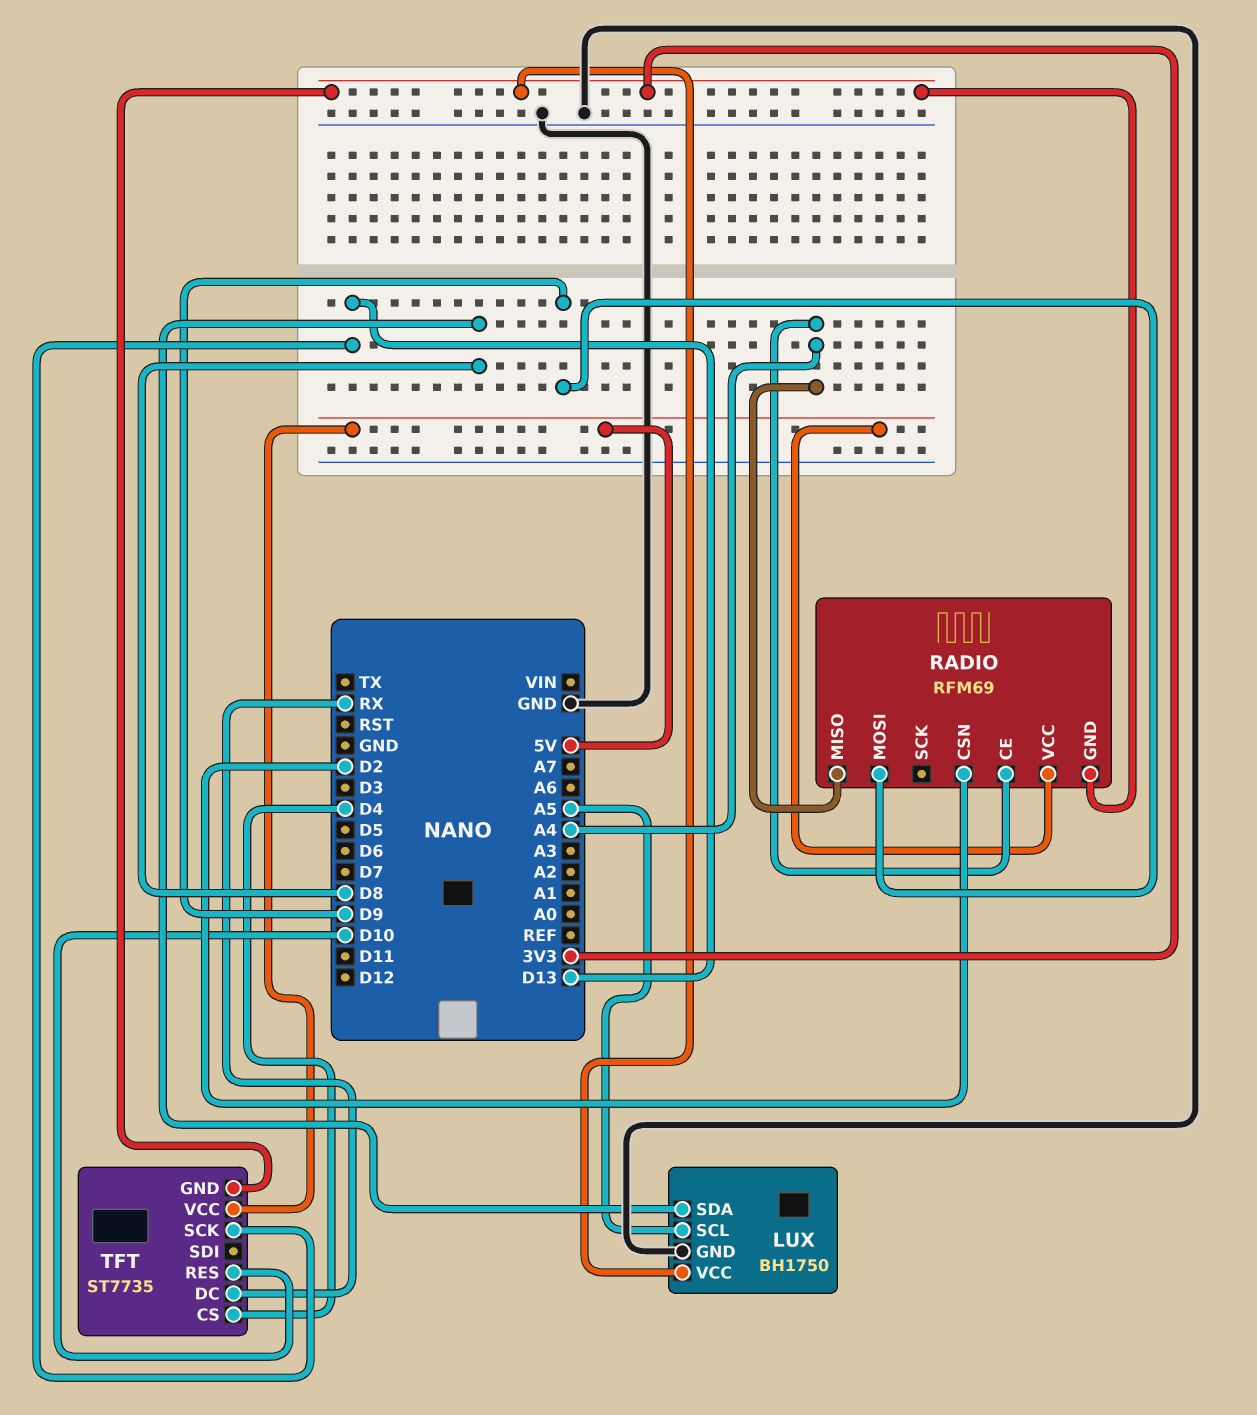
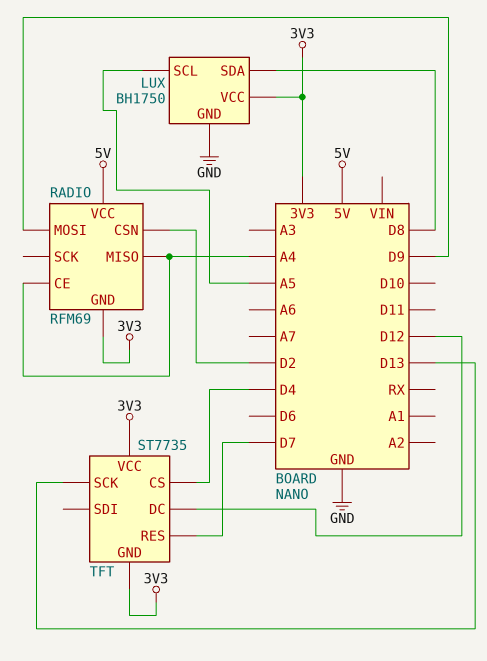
TFT pin DC: RX -> D12
TFT pin RES: D10 -> D7
TFT pin VCC: 5V -> 3V3

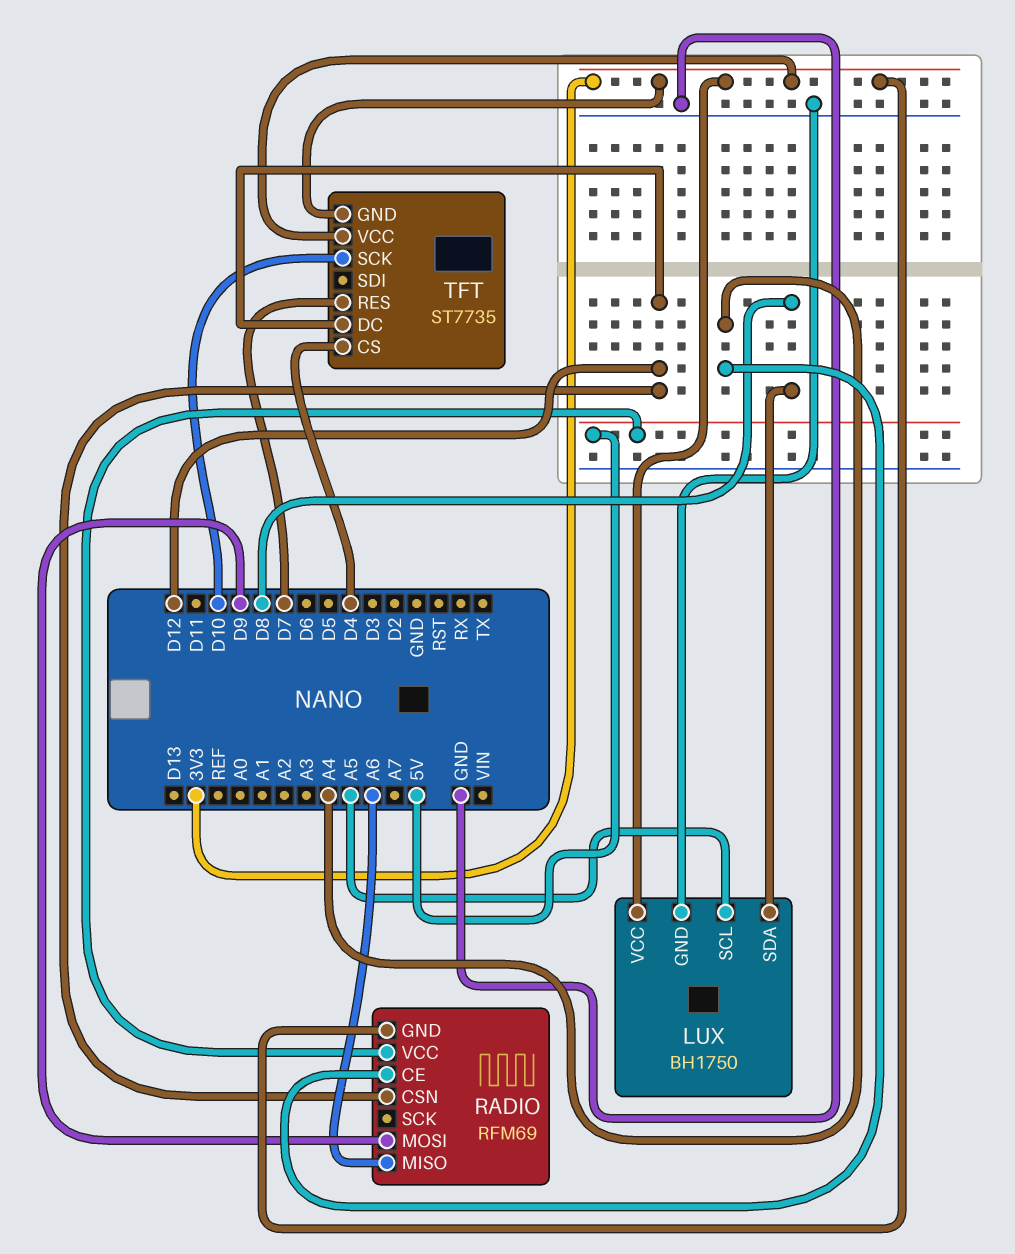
RADIO pin CSN: D2 -> D12
RADIO pin MISO: A4 -> A6
TFT pin SCK: D13 -> D10

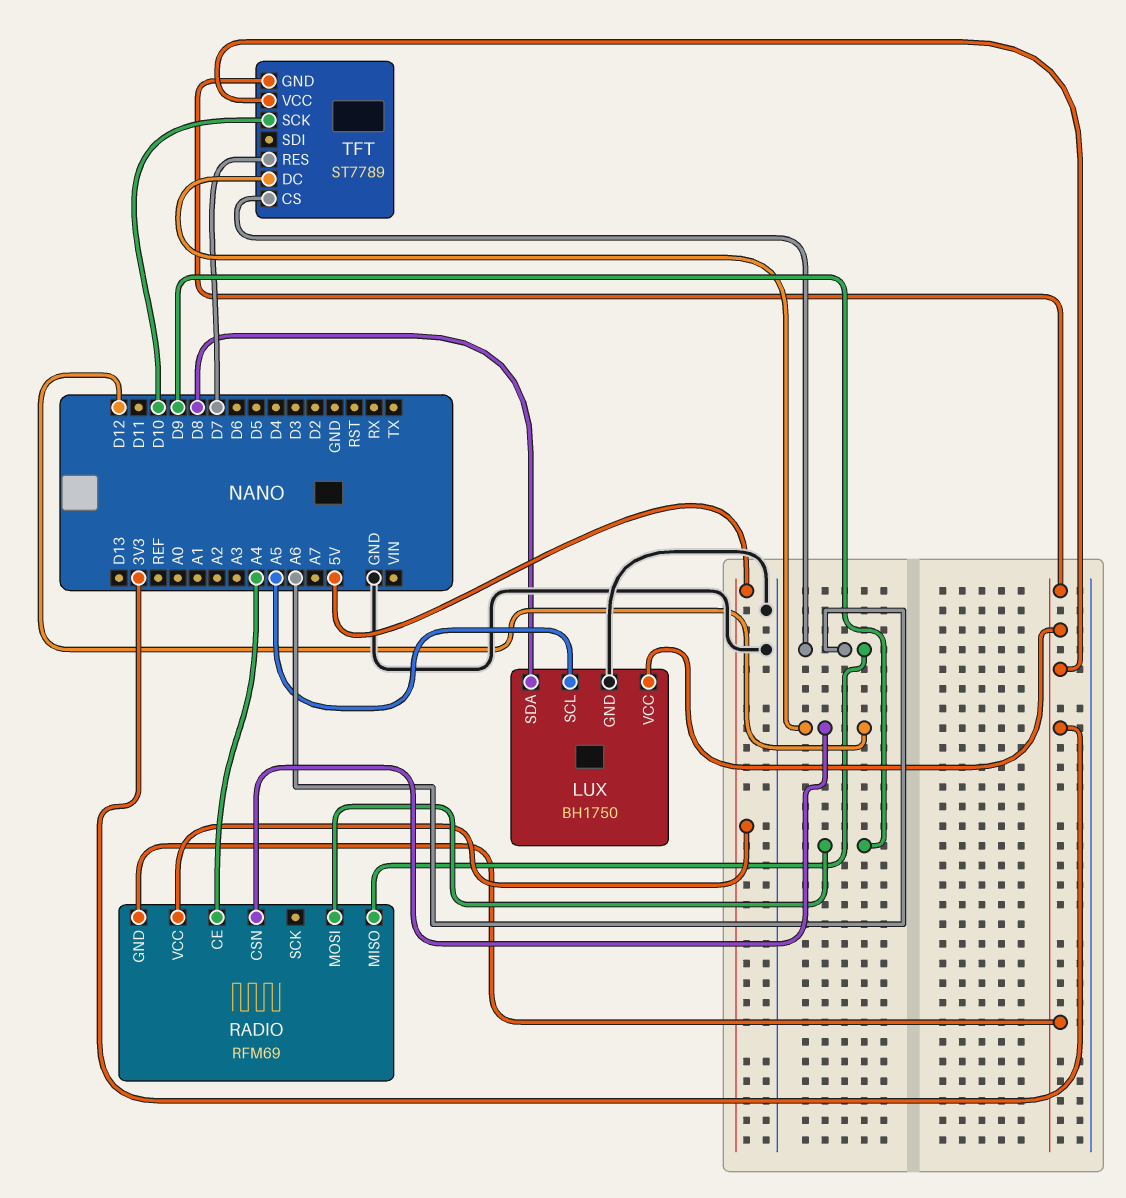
TFT: ST7735 -> ST7789
TFT pin CS: D4 -> A6

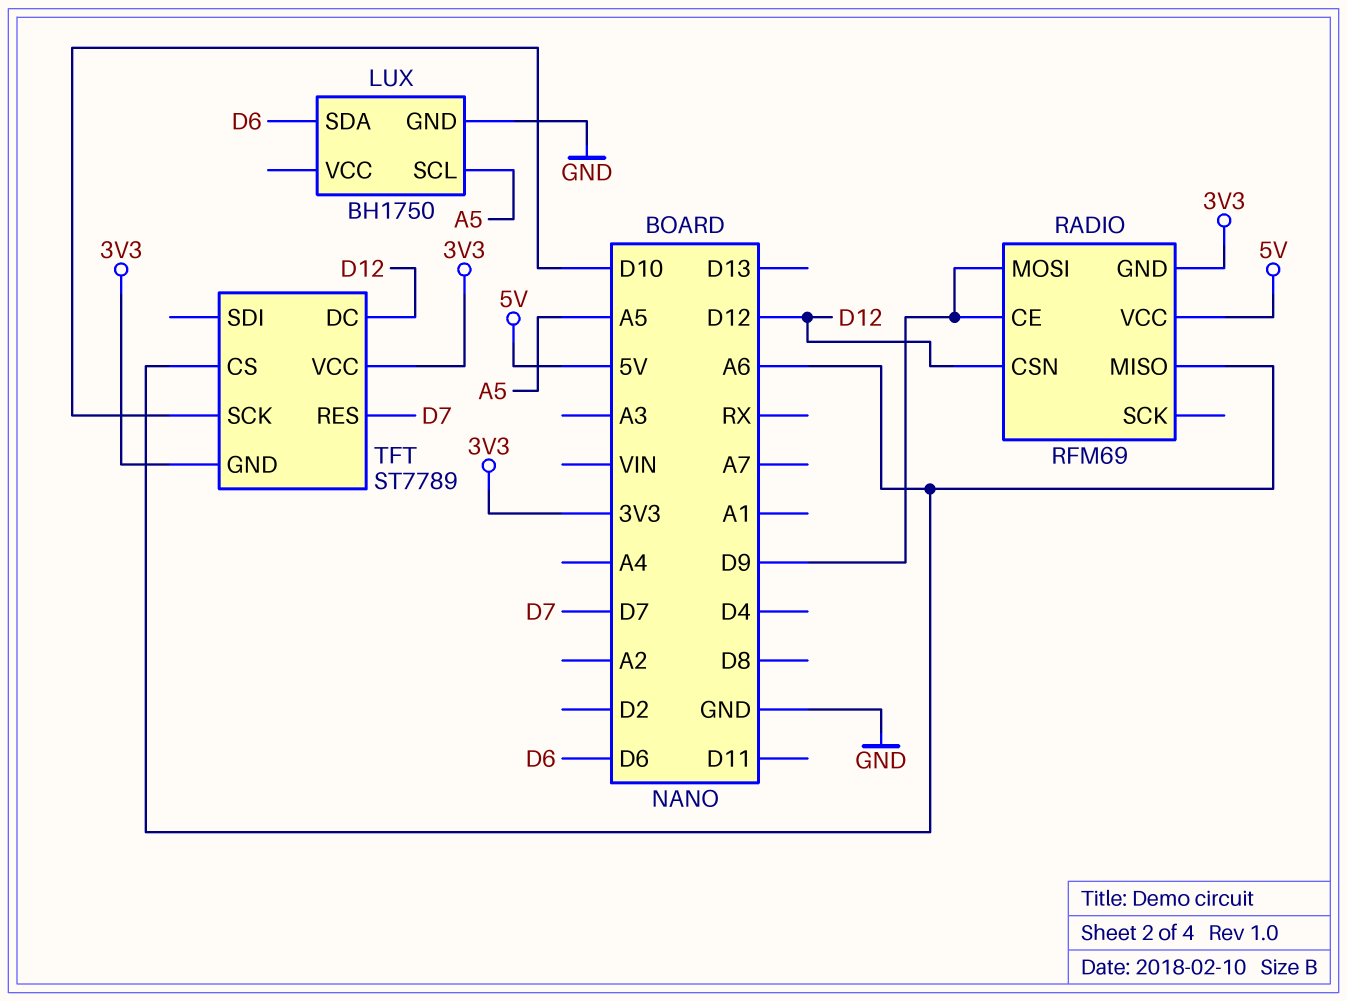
LUX pin SDA: D8 -> D6
LUX pin VCC: 3V3 -> none
RADIO pin CE: A4 -> D9

